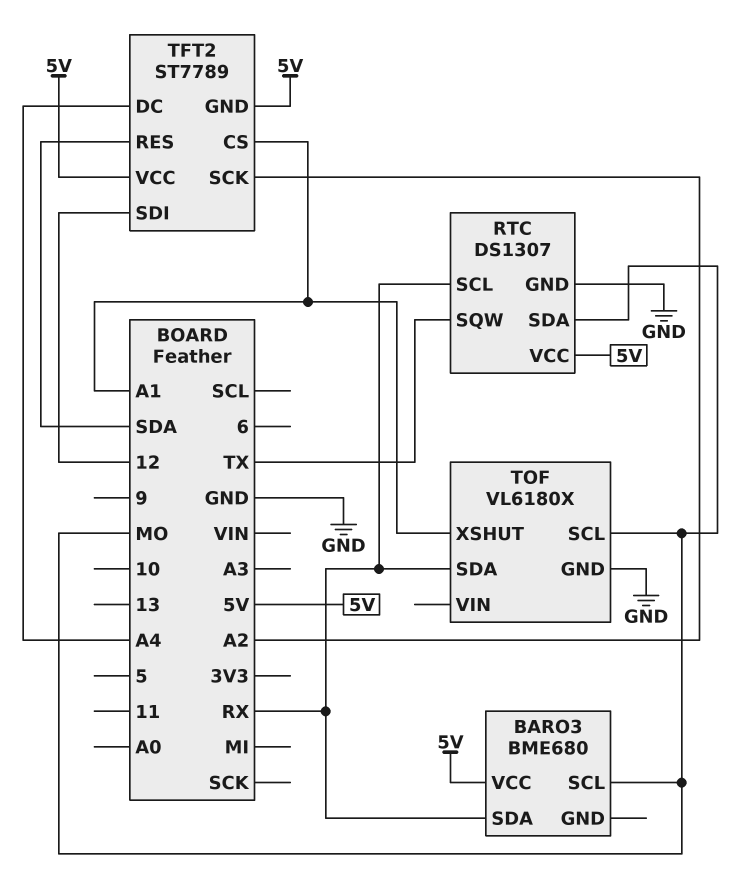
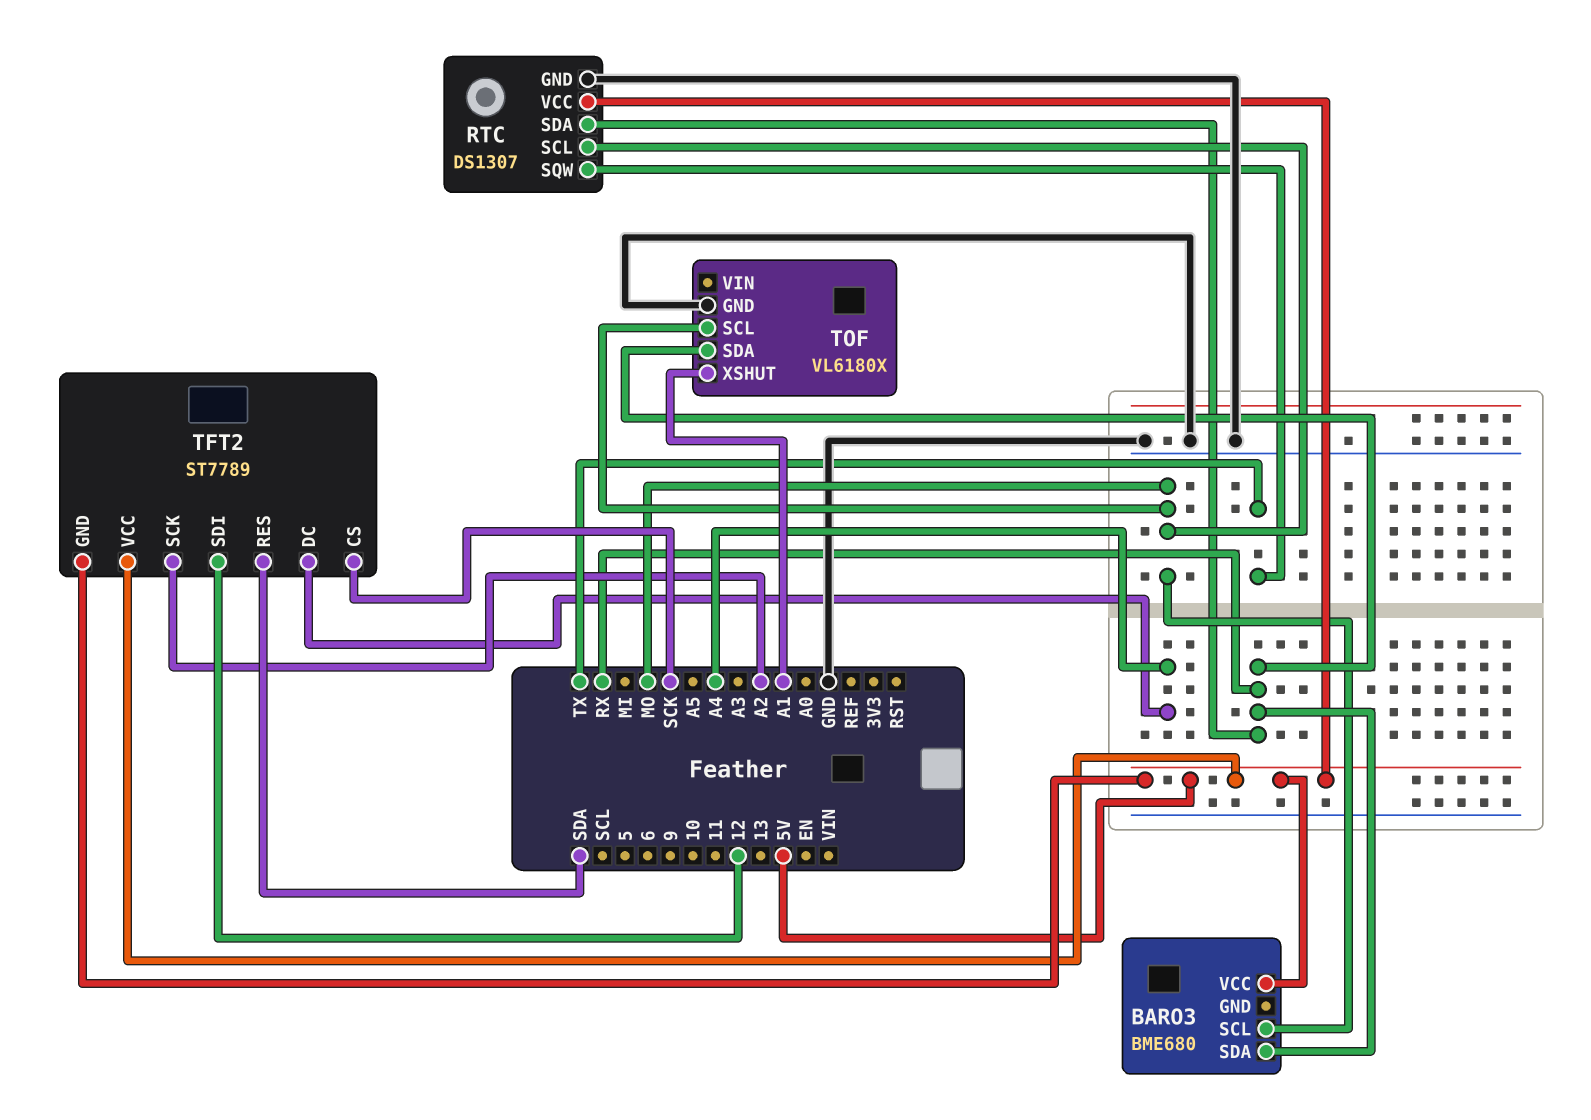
RTC pin SCL: RX -> MO
RTC pin SDA: MO -> RX
TFT2 pin CS: A1 -> SCK

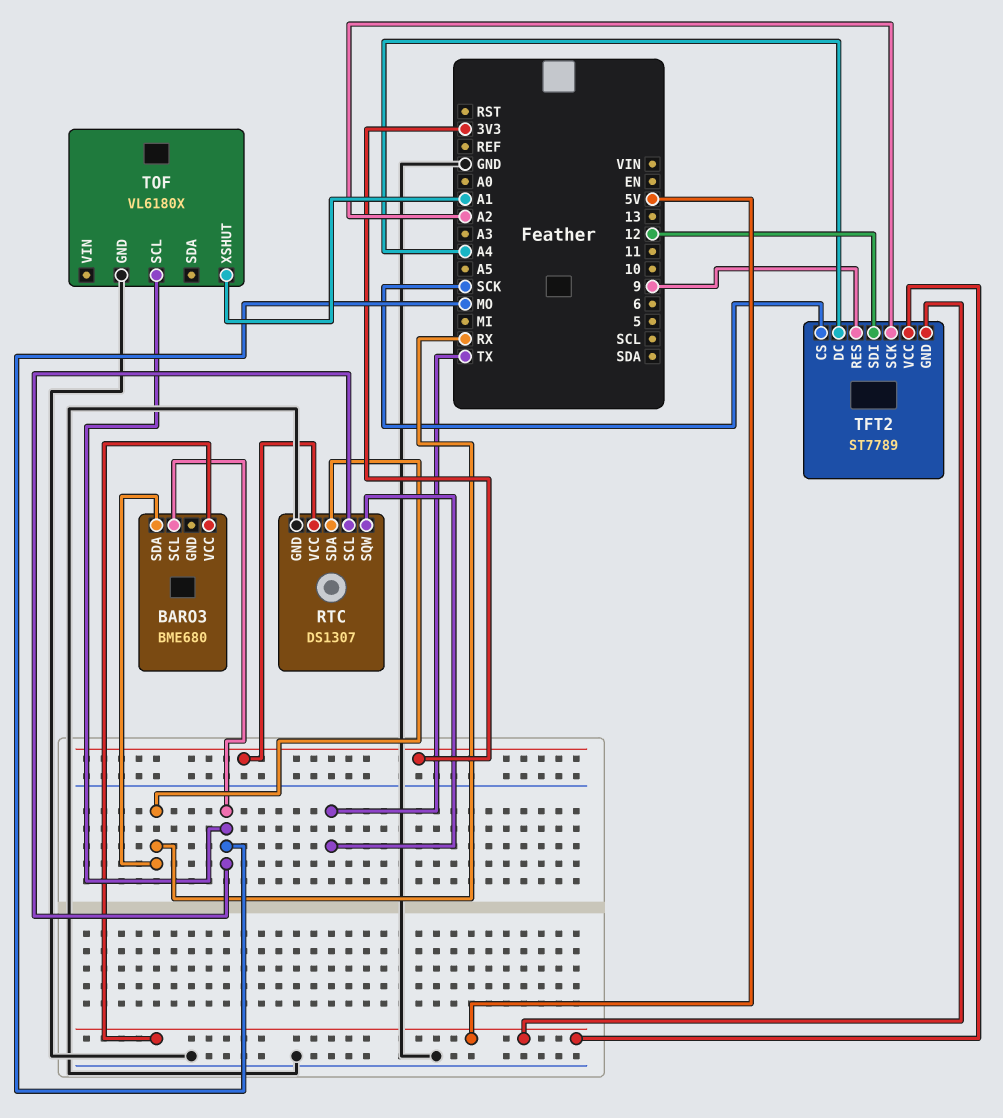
RTC pin VCC: 5V -> 3V3
TFT2 pin RES: SDA -> 9
TOF pin SDA: RX -> none

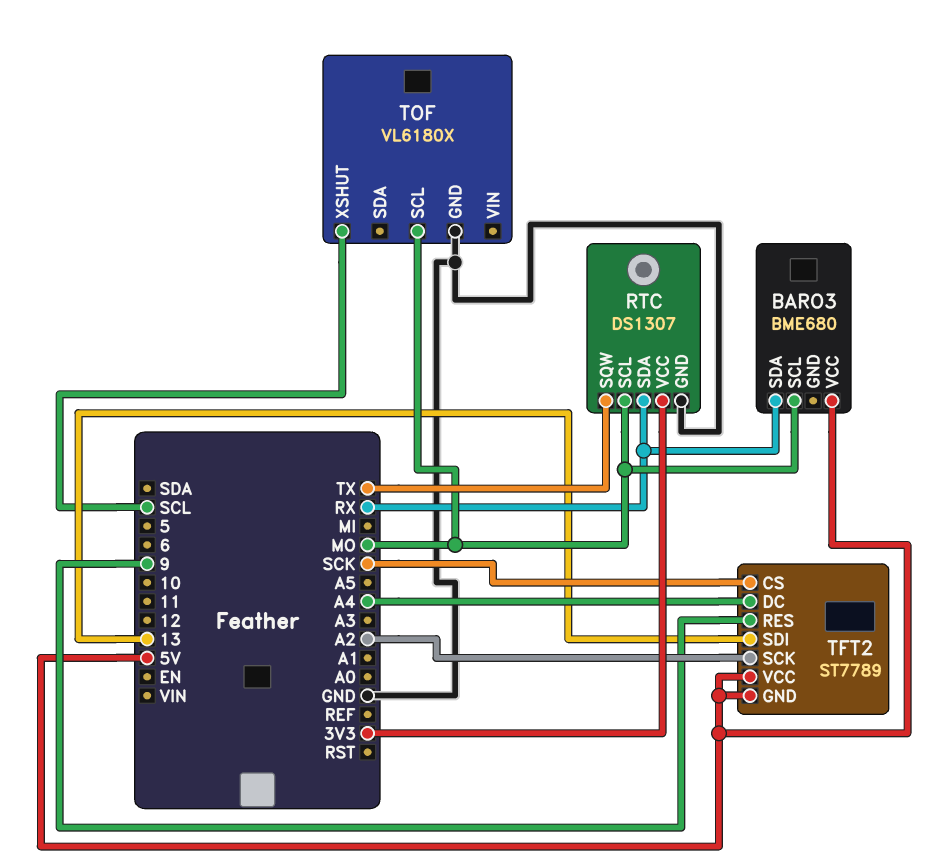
TFT2 pin SDI: 12 -> 13
TOF pin XSHUT: A1 -> SCL

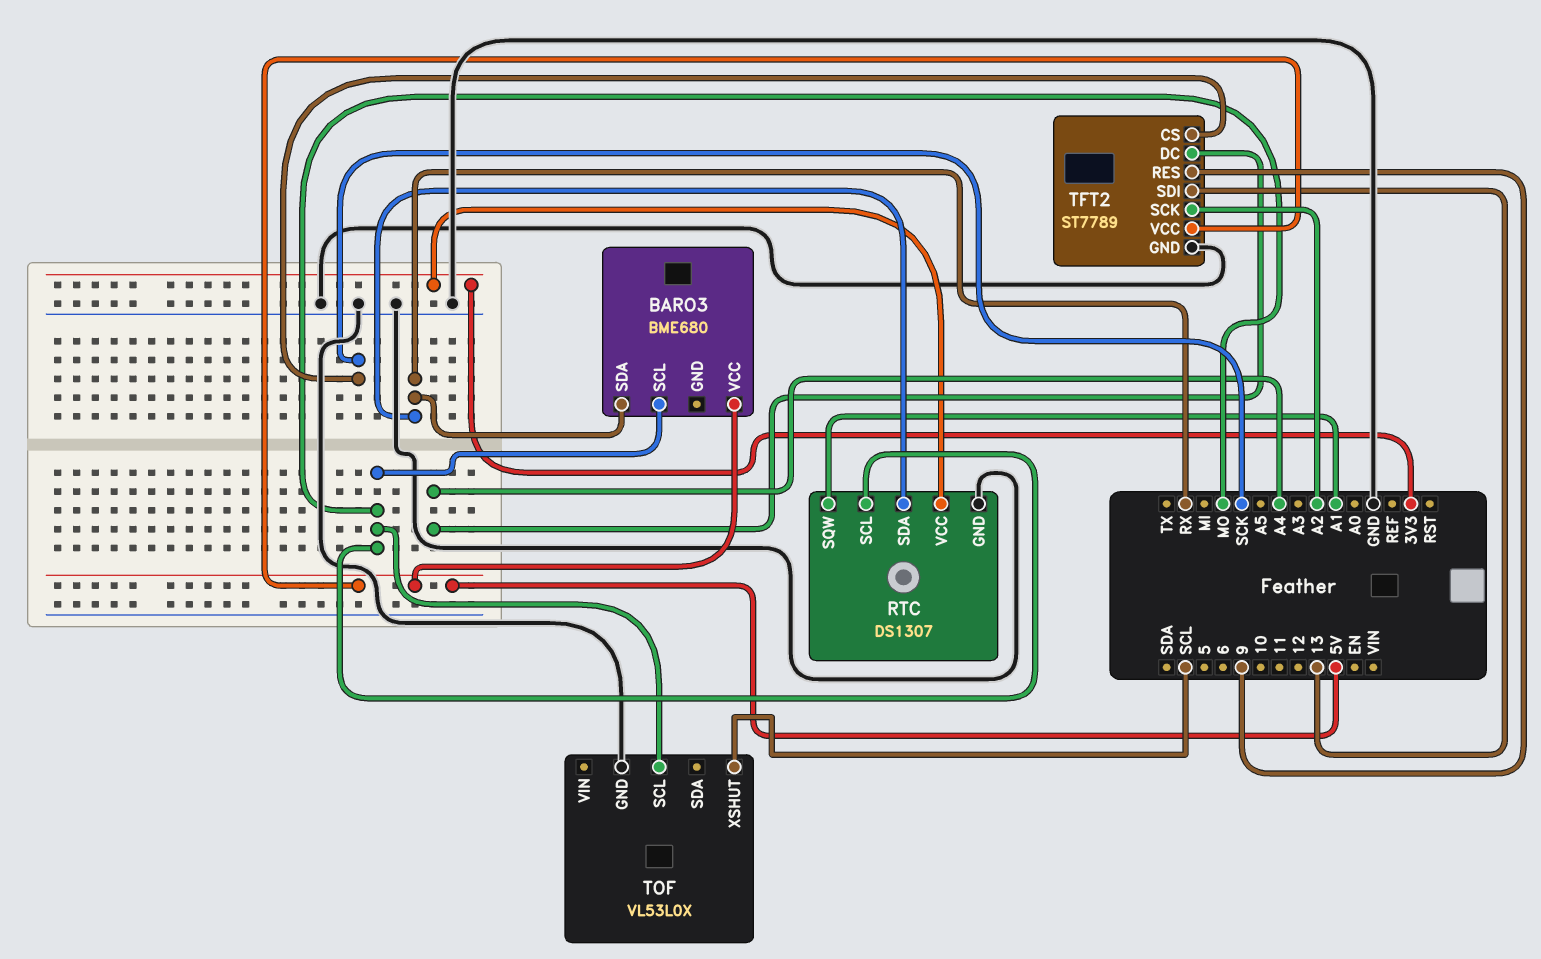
RTC pin SQW: TX -> A1
TFT2 pin GND: 5V -> GND
TOF: VL6180X -> VL53L0X

